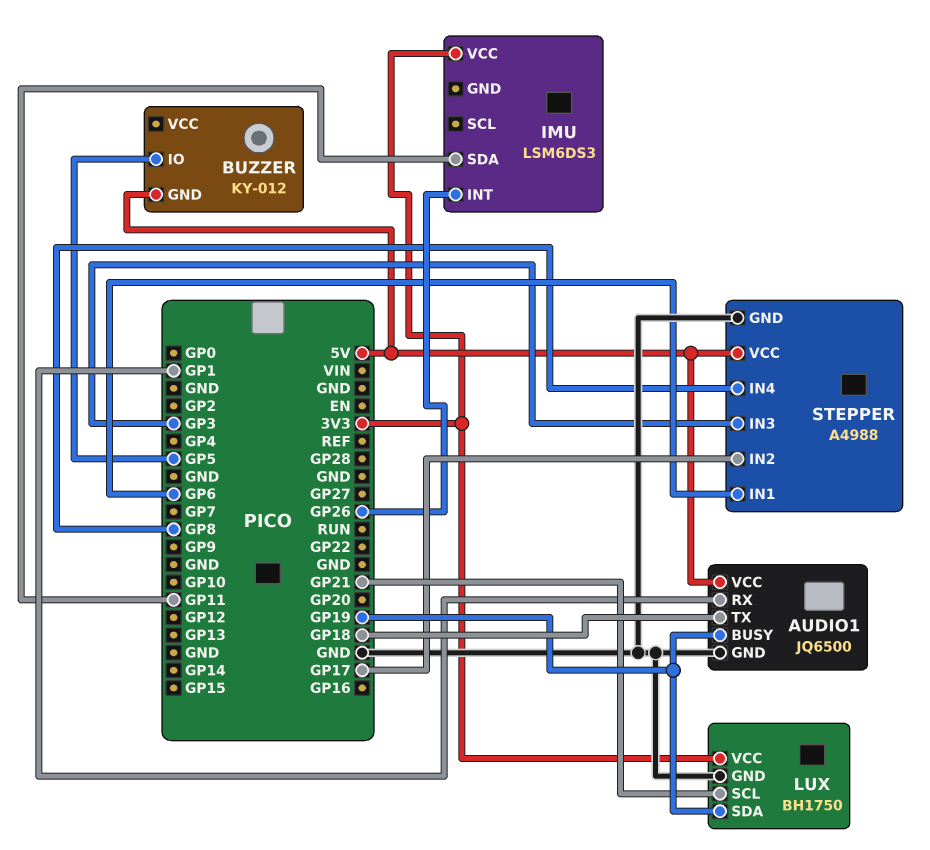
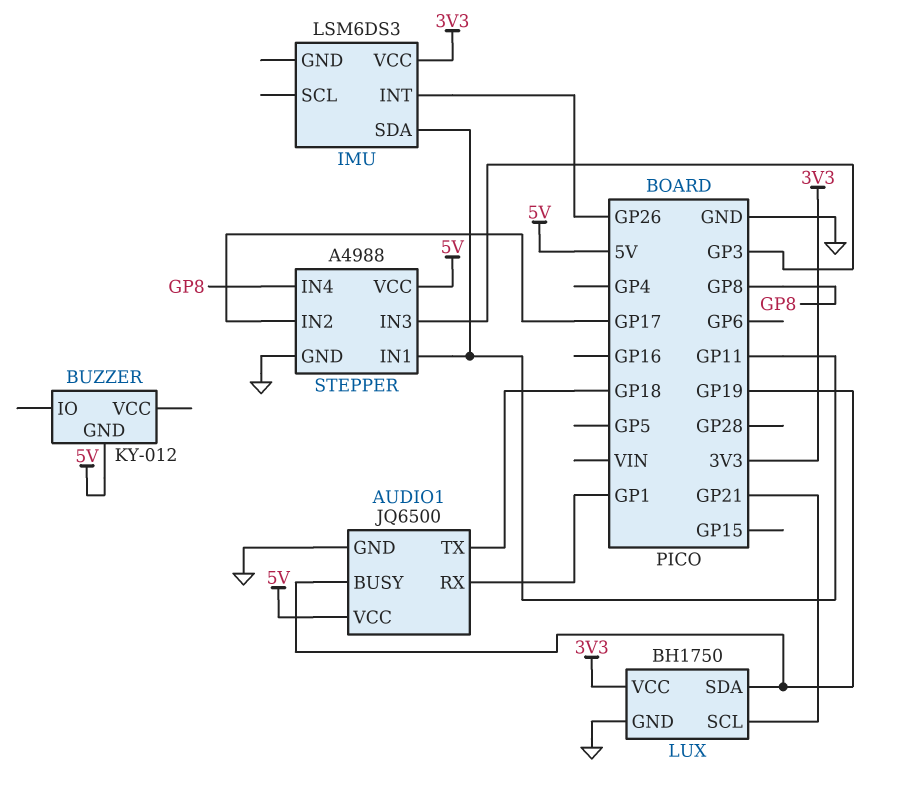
BUZZER pin IO: GP5 -> none
STEPPER pin IN1: GP6 -> GP11

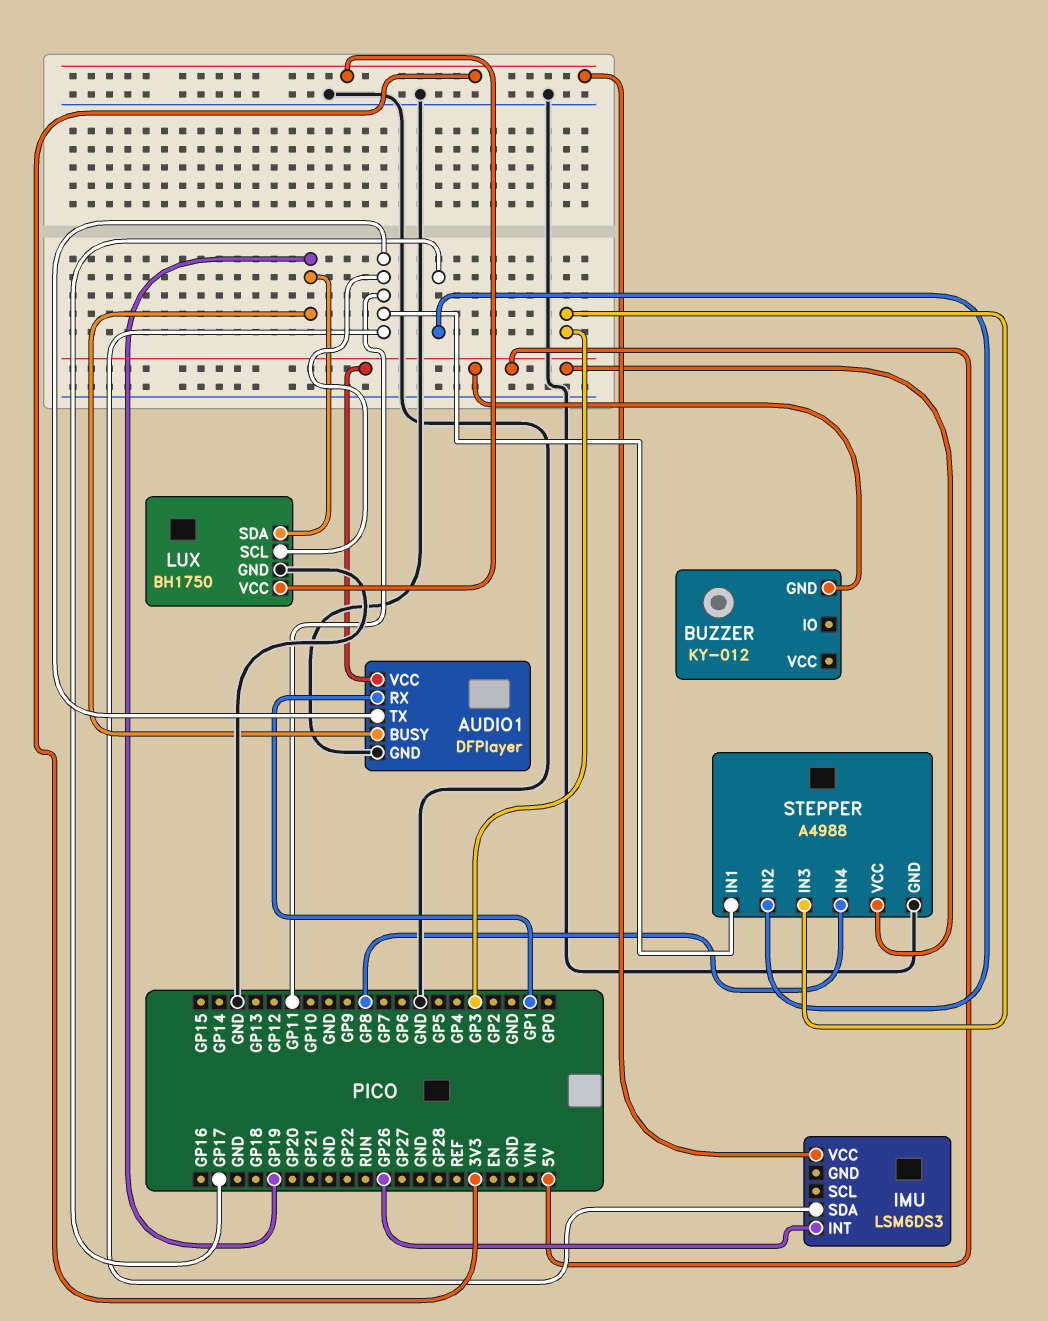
AUDIO1: JQ6500 -> DFPlayer
AUDIO1 pin TX: GP18 -> GP11
LUX pin SCL: GP21 -> GP11

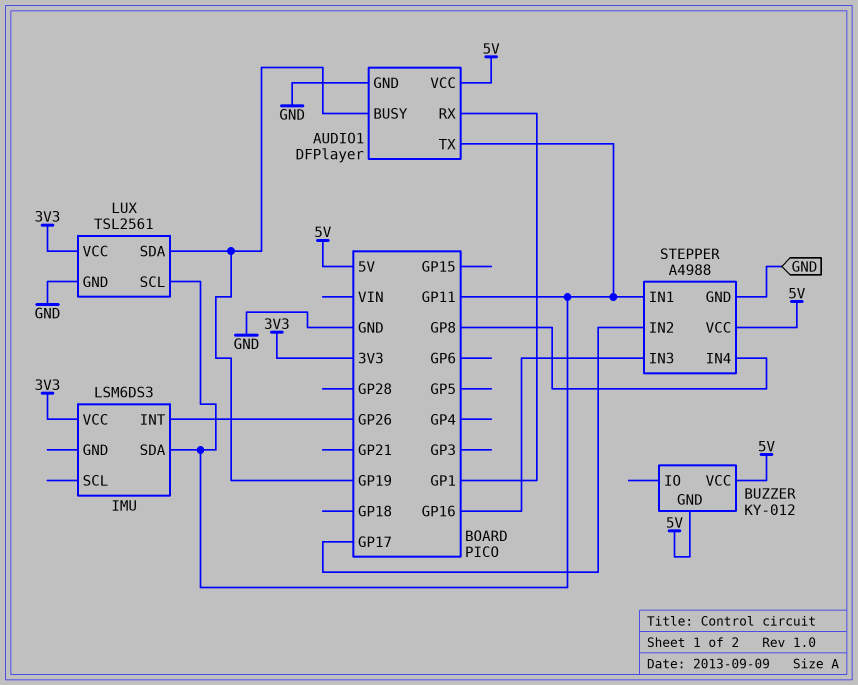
BUZZER pin VCC: none -> 5V
LUX: BH1750 -> TSL2561
STEPPER pin IN3: GP3 -> GP16

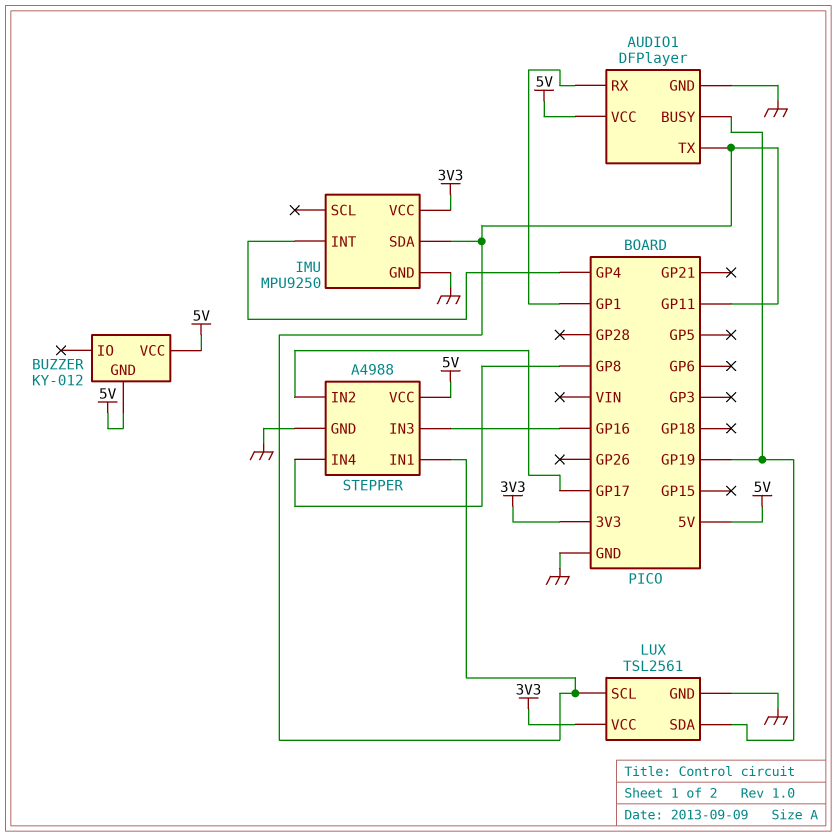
IMU: LSM6DS3 -> MPU9250
IMU pin GND: none -> GND
IMU pin INT: GP26 -> GP4

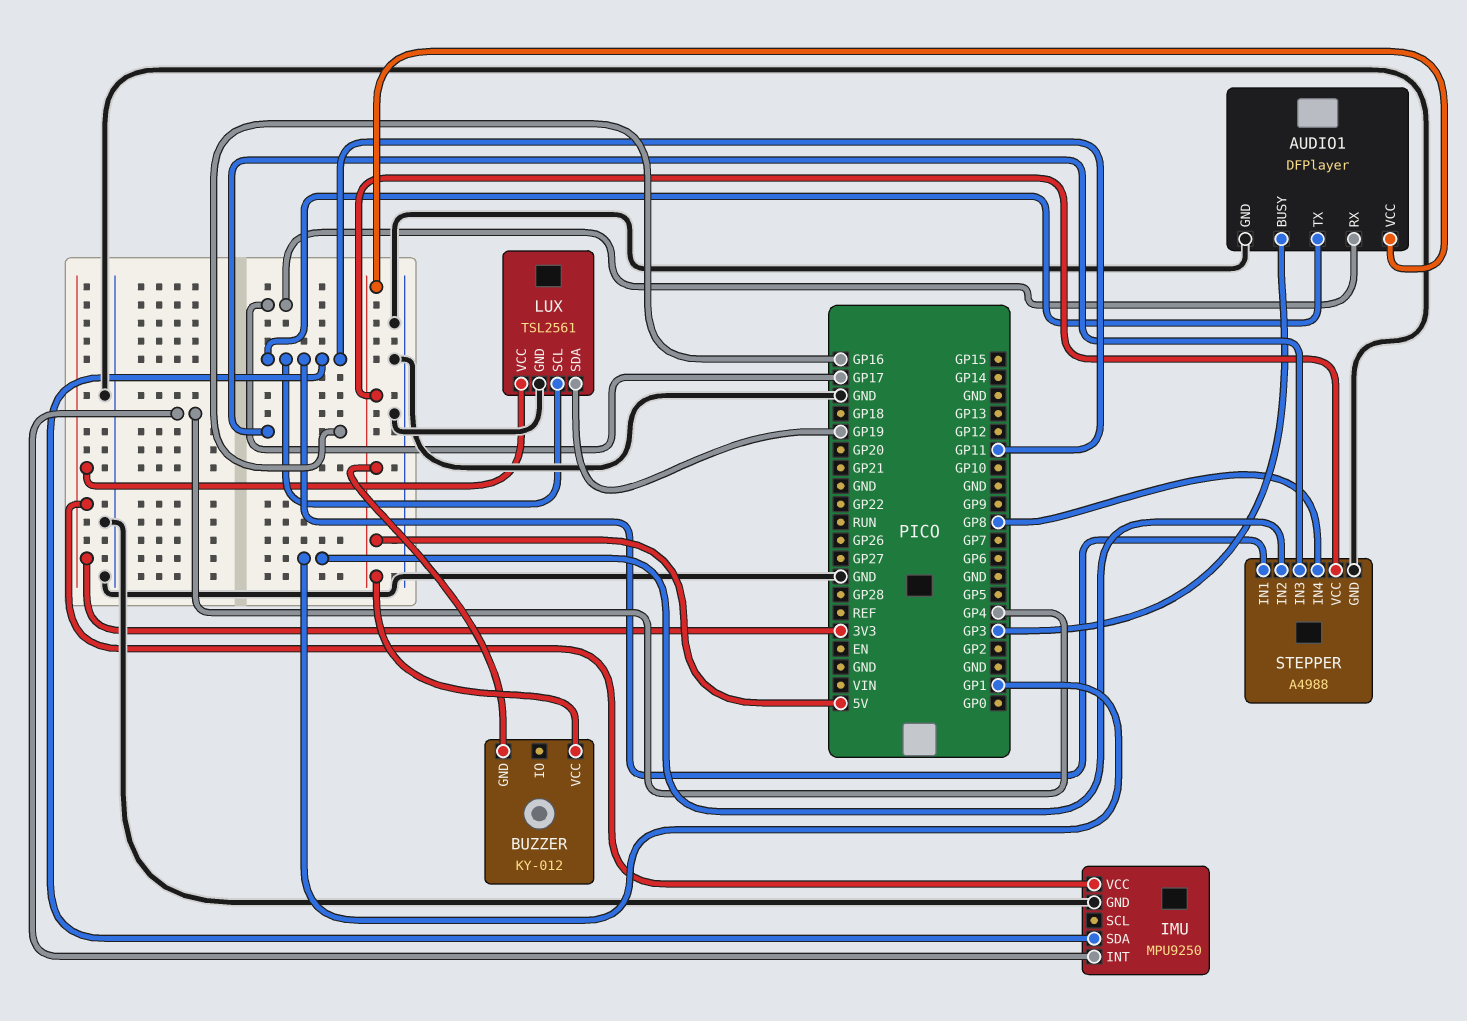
AUDIO1 pin BUSY: GP19 -> GP3
AUDIO1 pin RX: GP1 -> GP17
STEPPER pin IN2: GP17 -> GP1

